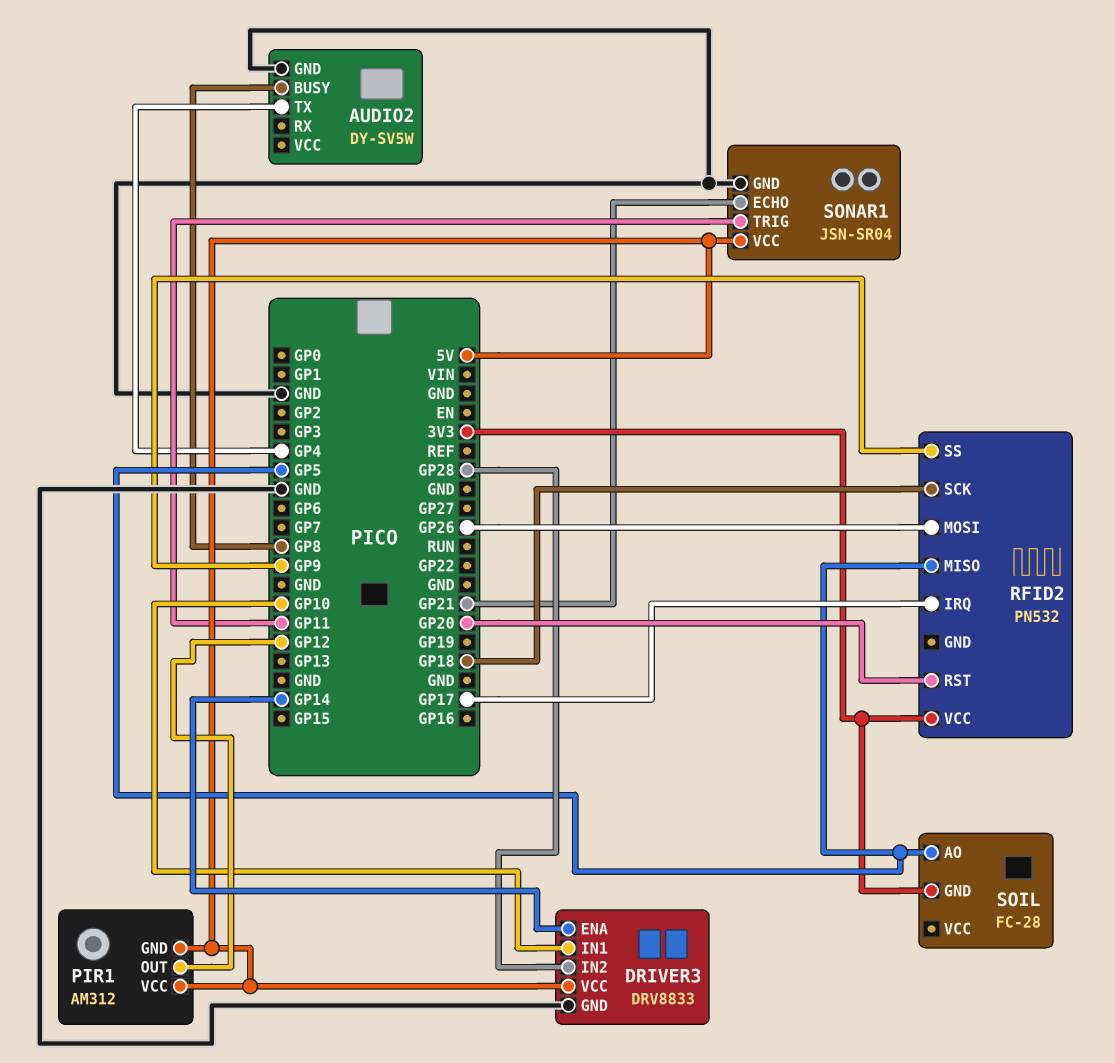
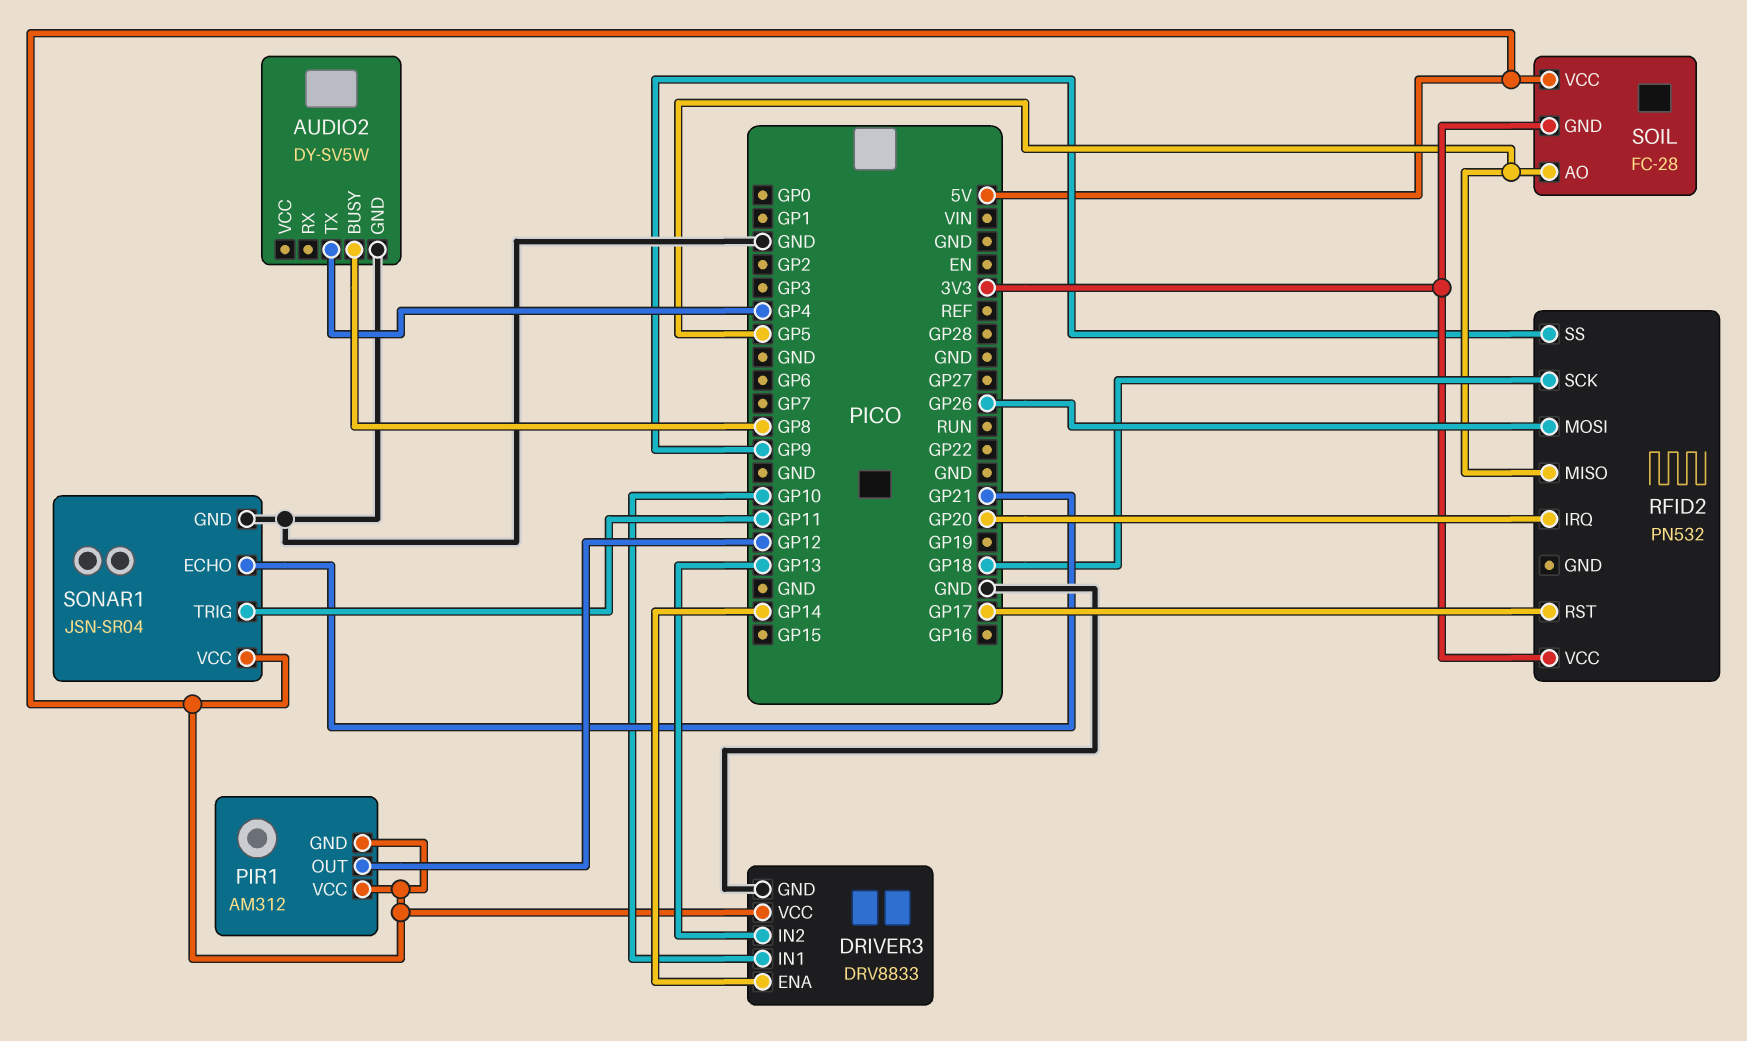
DRIVER3 pin IN2: GP28 -> GP13
RFID2 pin IRQ: GP17 -> GP20
RFID2 pin RST: GP20 -> GP17
SOIL pin VCC: none -> 5V

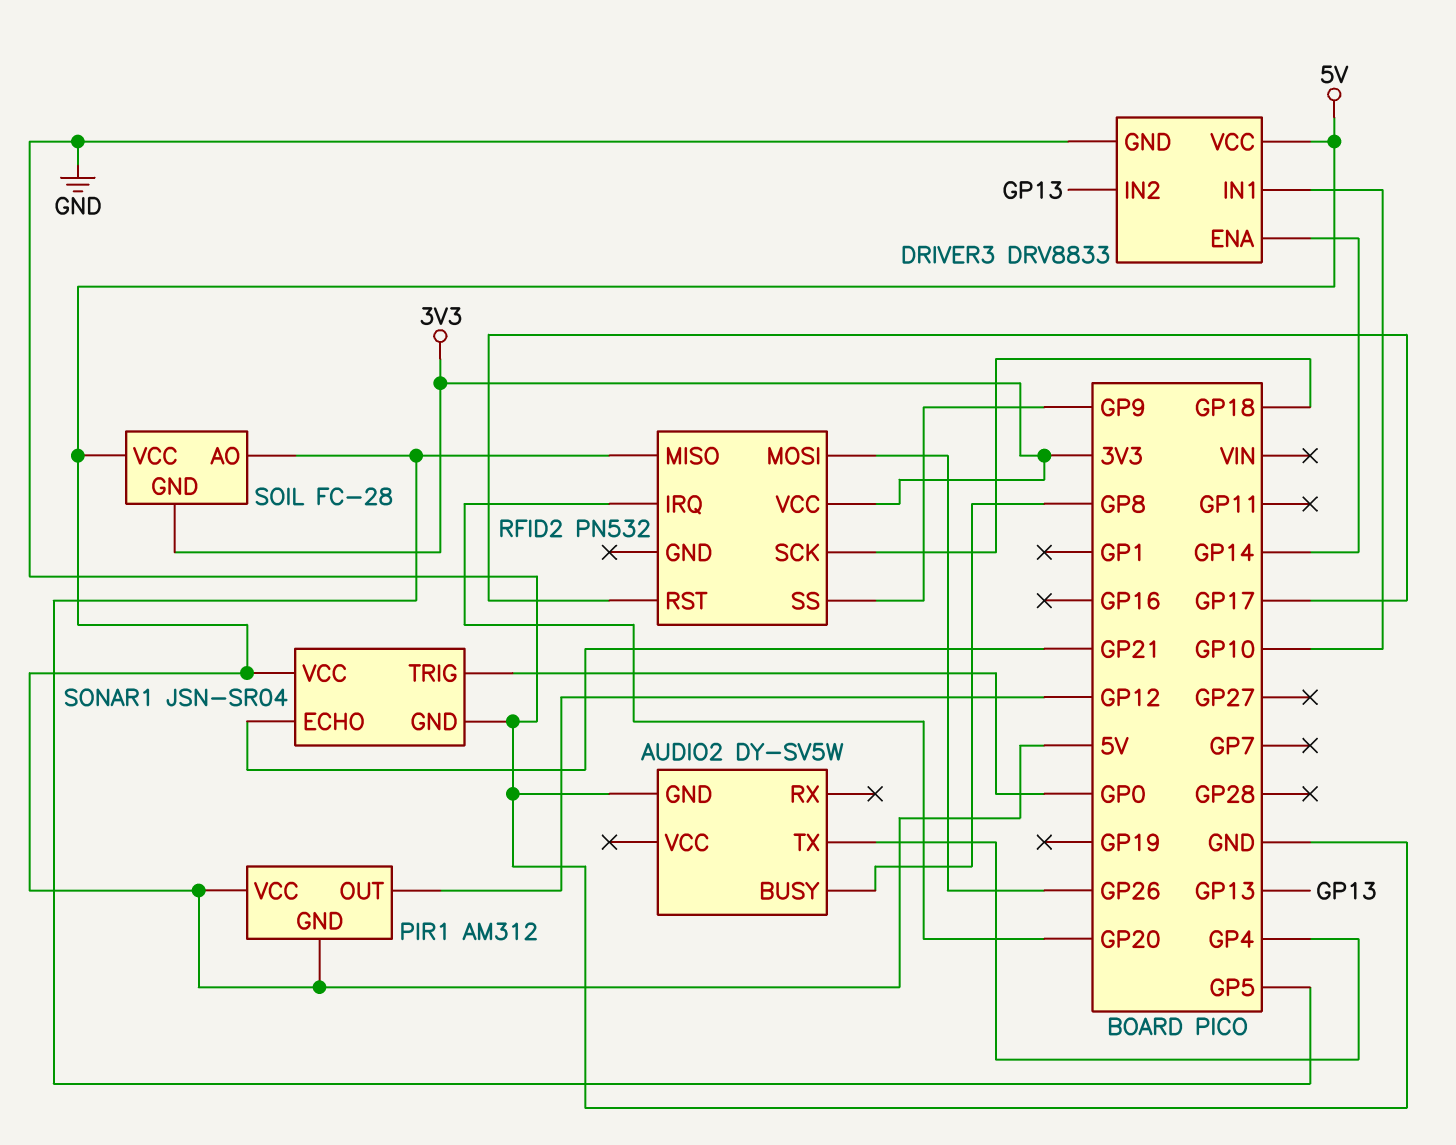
SONAR1 pin TRIG: GP11 -> GP0

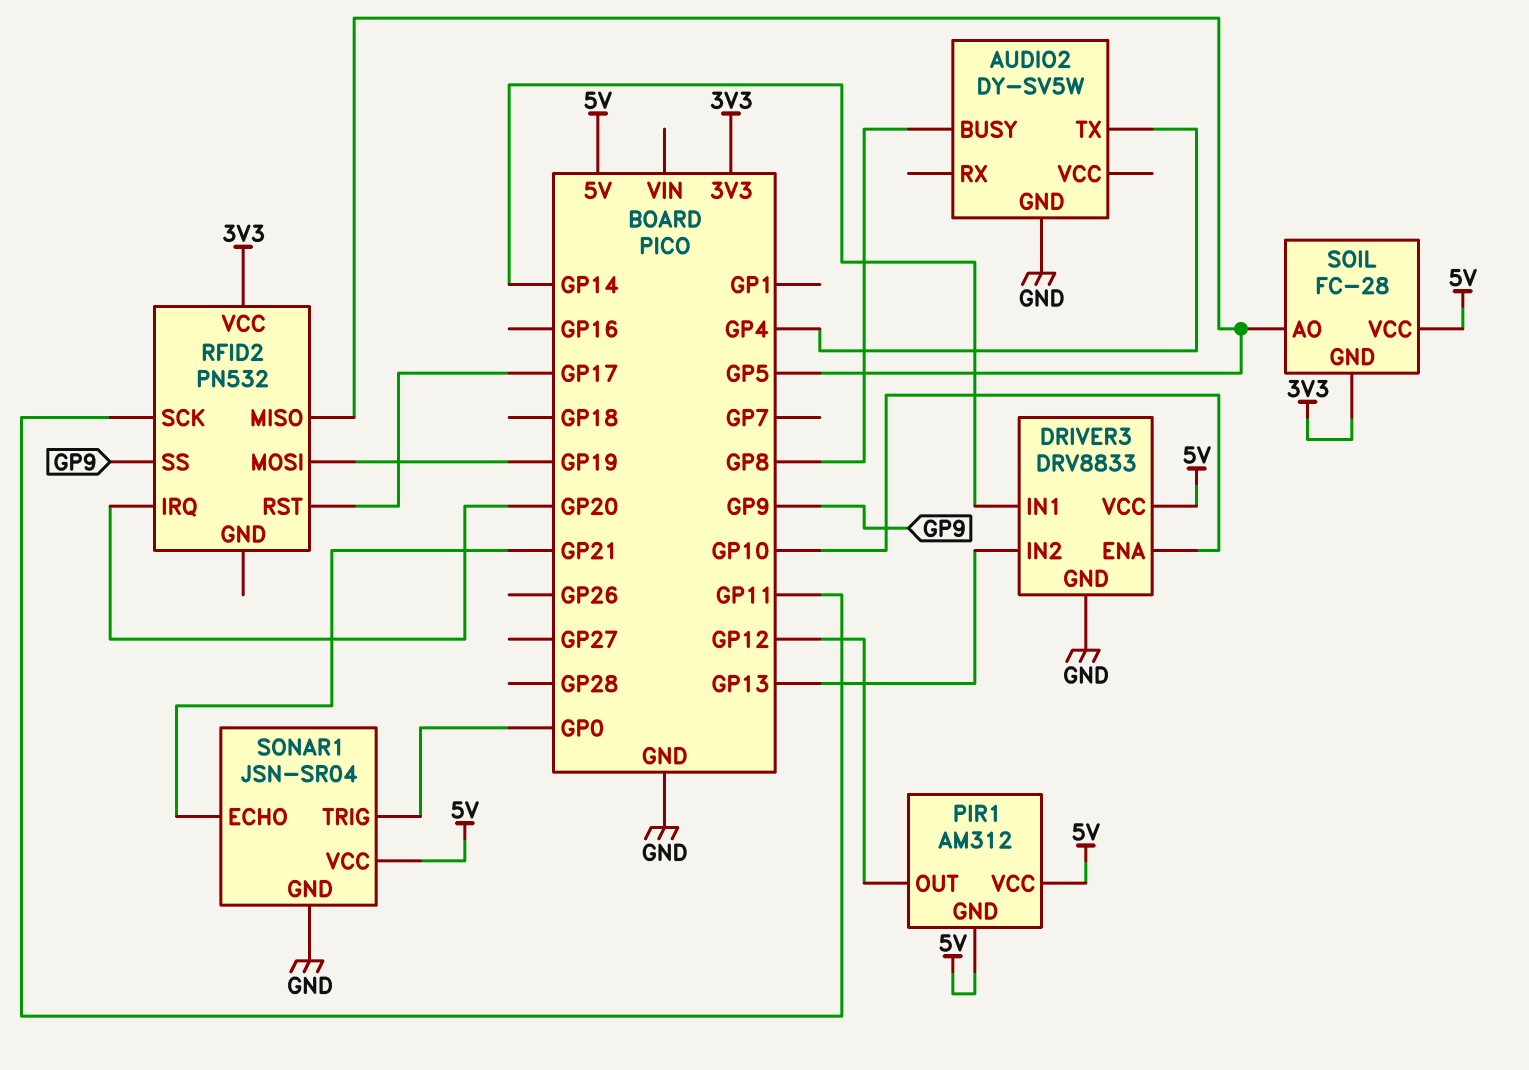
DRIVER3 pin ENA: GP14 -> GP10
DRIVER3 pin IN1: GP10 -> GP14
RFID2 pin MOSI: GP26 -> GP19
RFID2 pin SCK: GP18 -> GP11

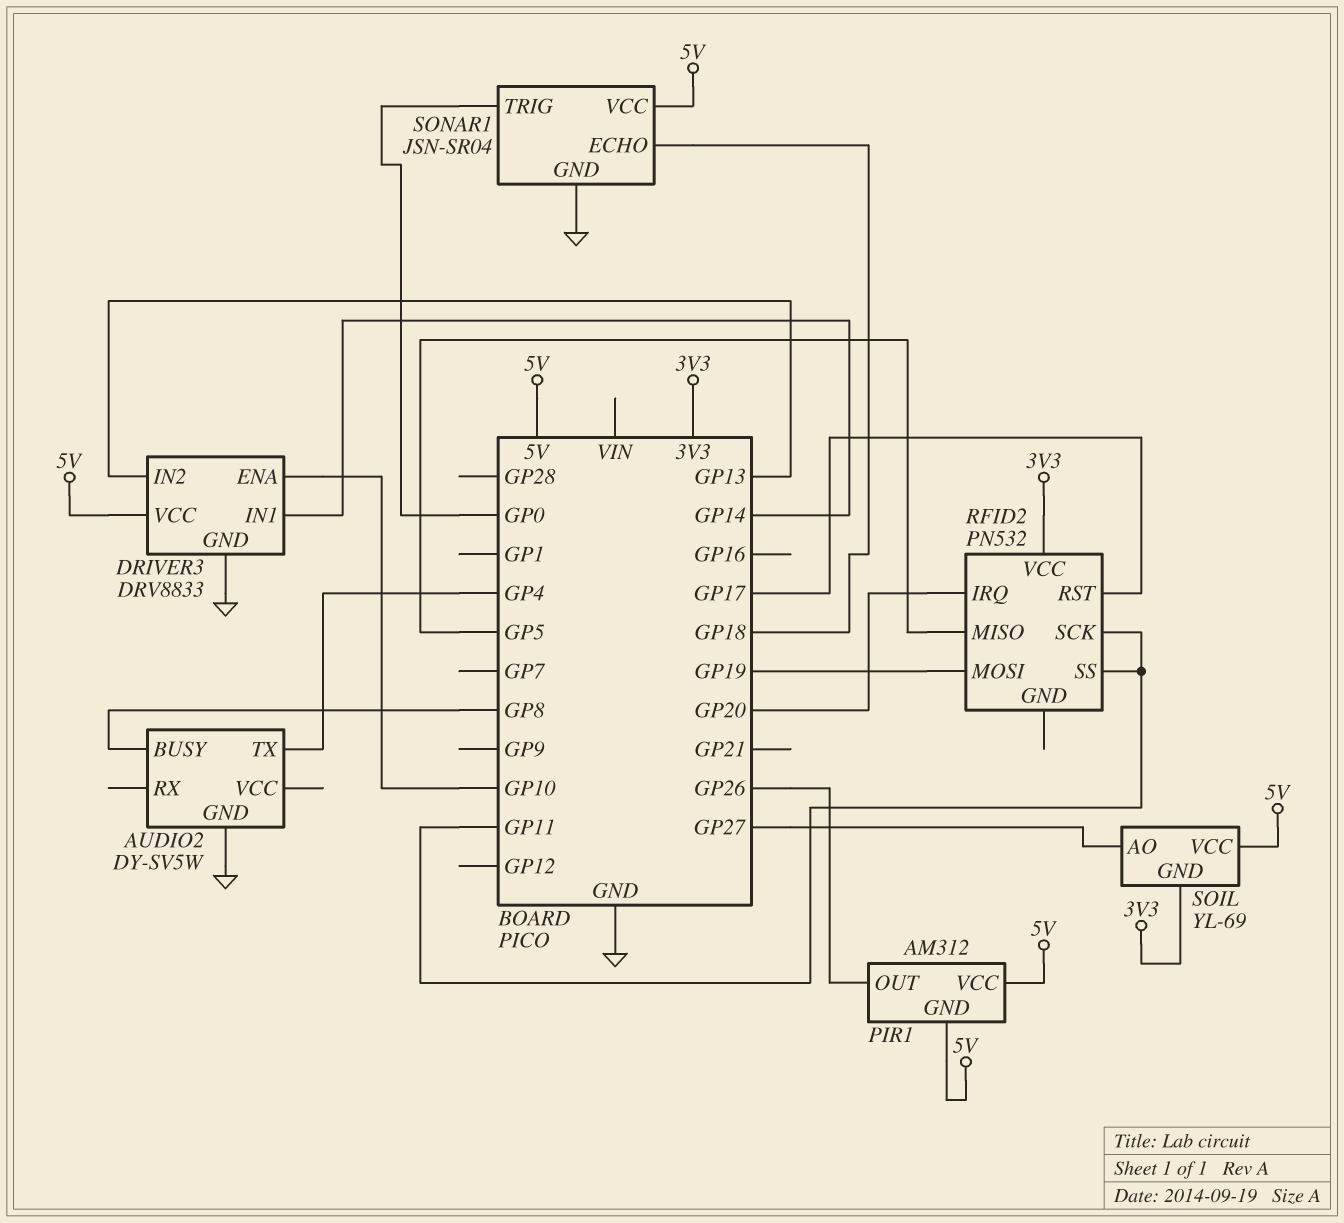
PIR1 pin OUT: GP12 -> GP26
RFID2 pin SS: GP9 -> GP11
SOIL: FC-28 -> YL-69
SOIL pin AO: GP5 -> GP27
SONAR1 pin ECHO: GP21 -> GP18

